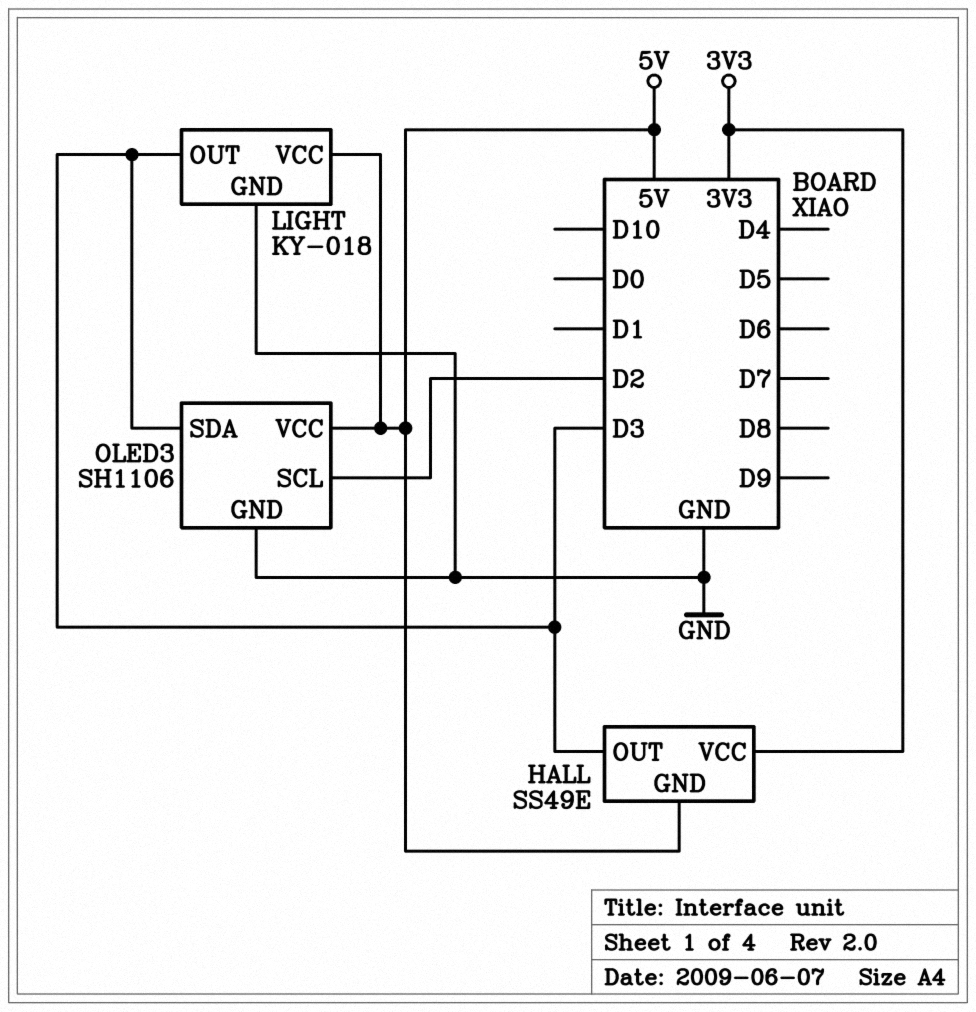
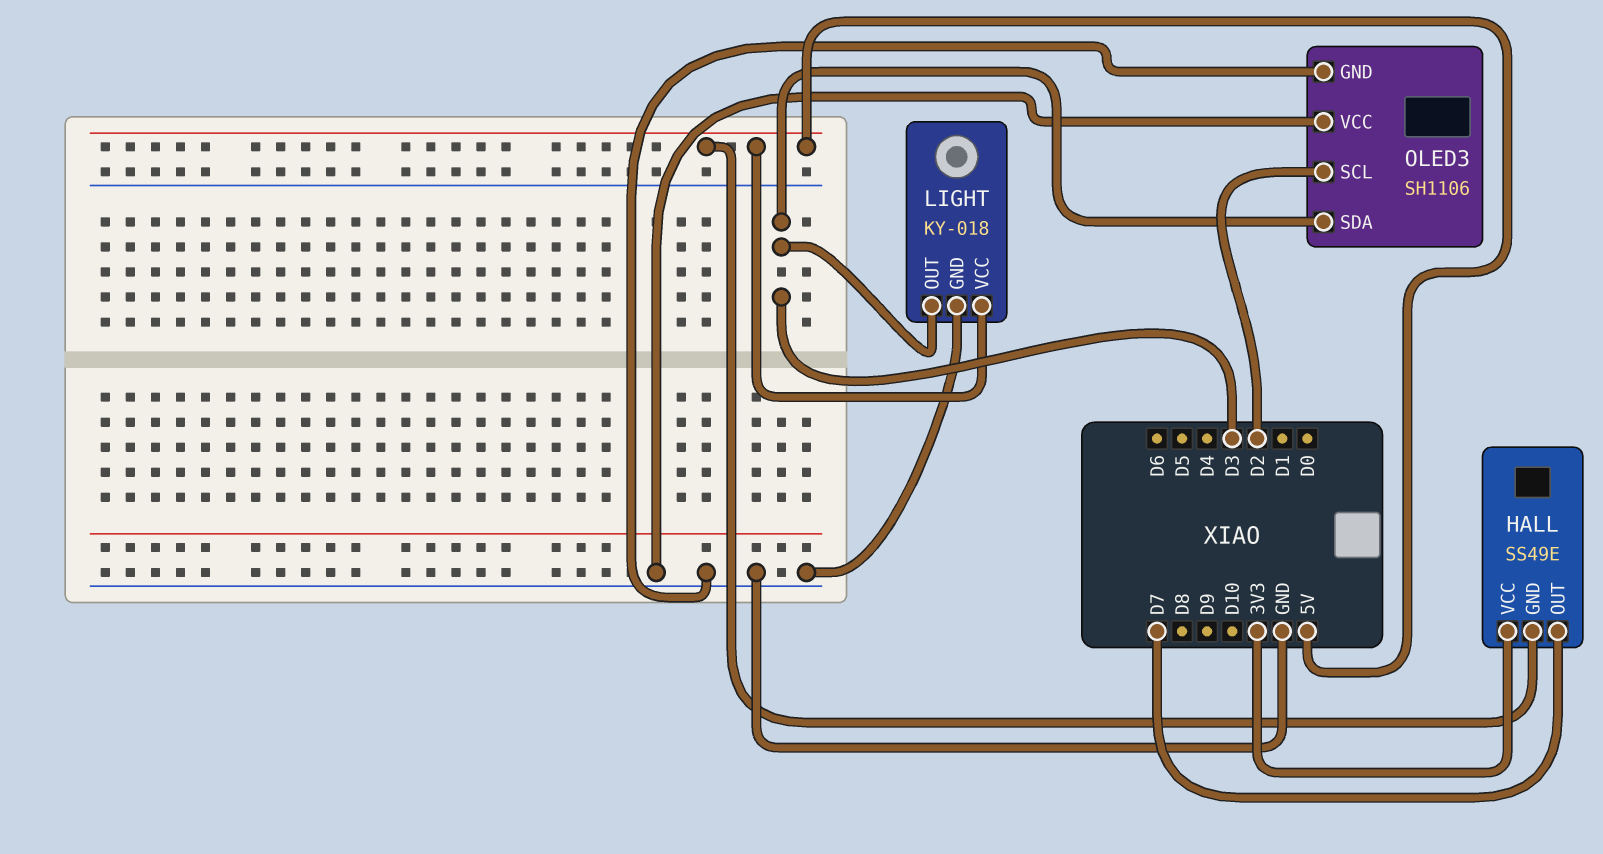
HALL pin OUT: D3 -> D7
OLED3 pin VCC: 5V -> GND

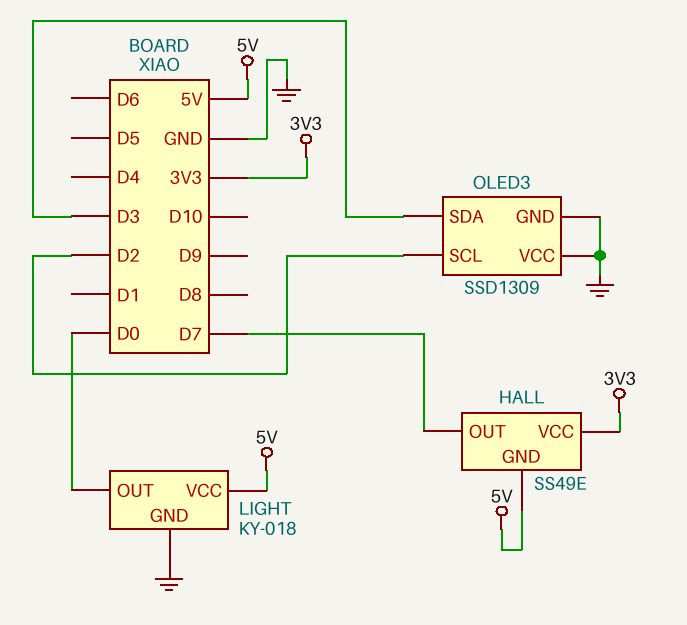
LIGHT pin OUT: D3 -> D0
OLED3: SH1106 -> SSD1309

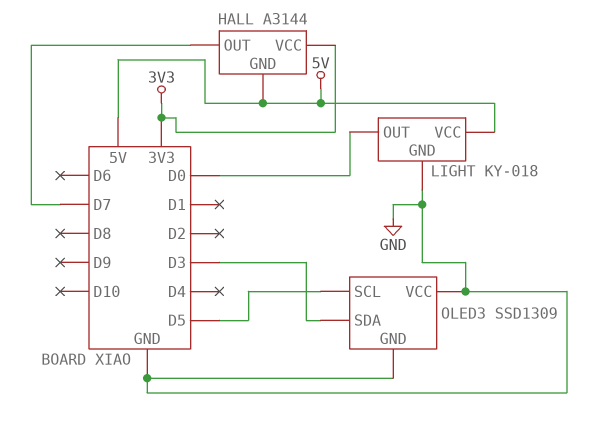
HALL: SS49E -> A3144
OLED3 pin SCL: D2 -> D5

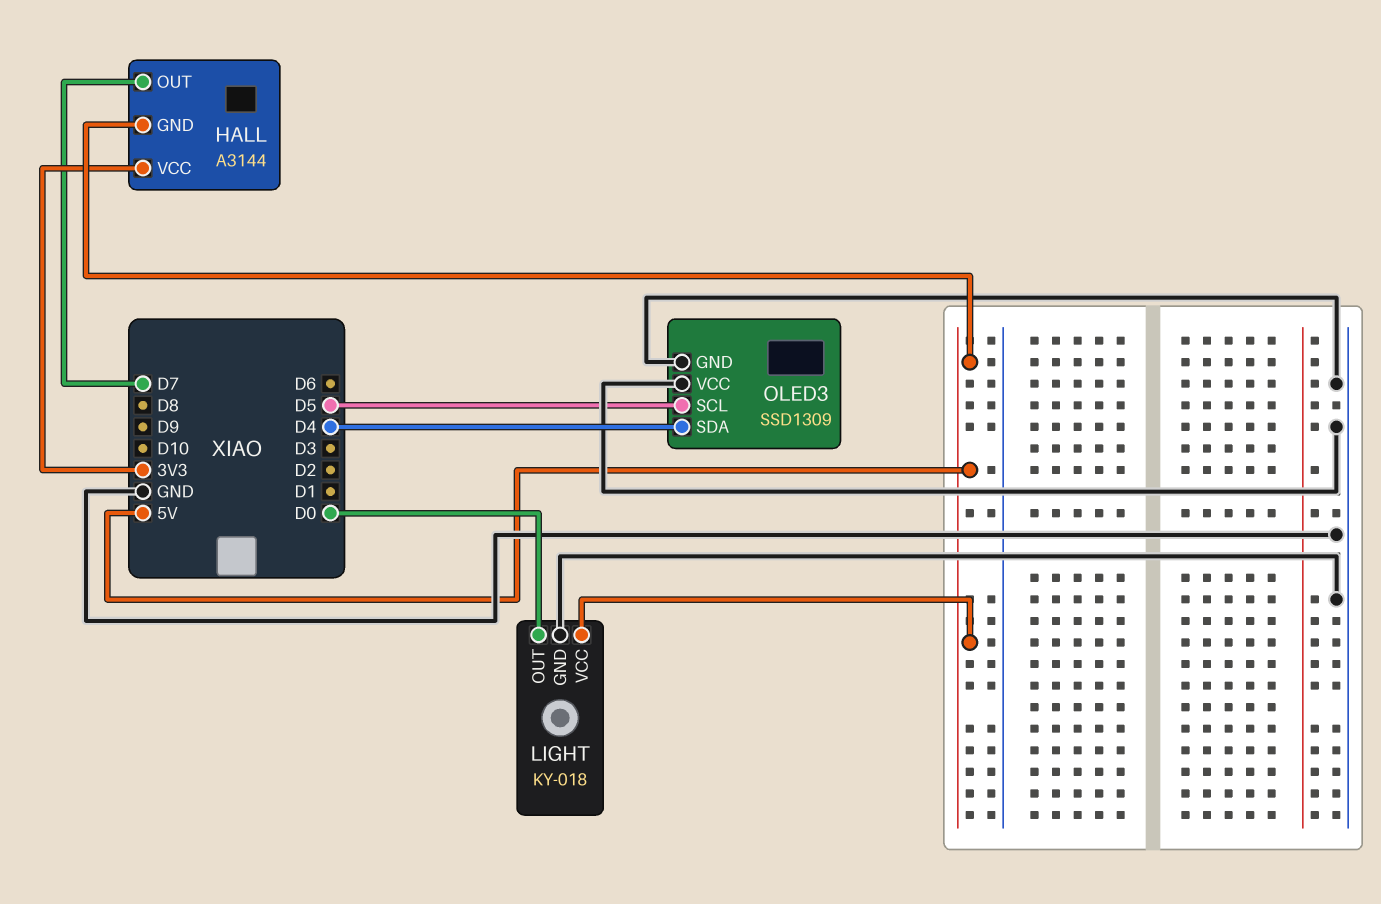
OLED3 pin SDA: D3 -> D4

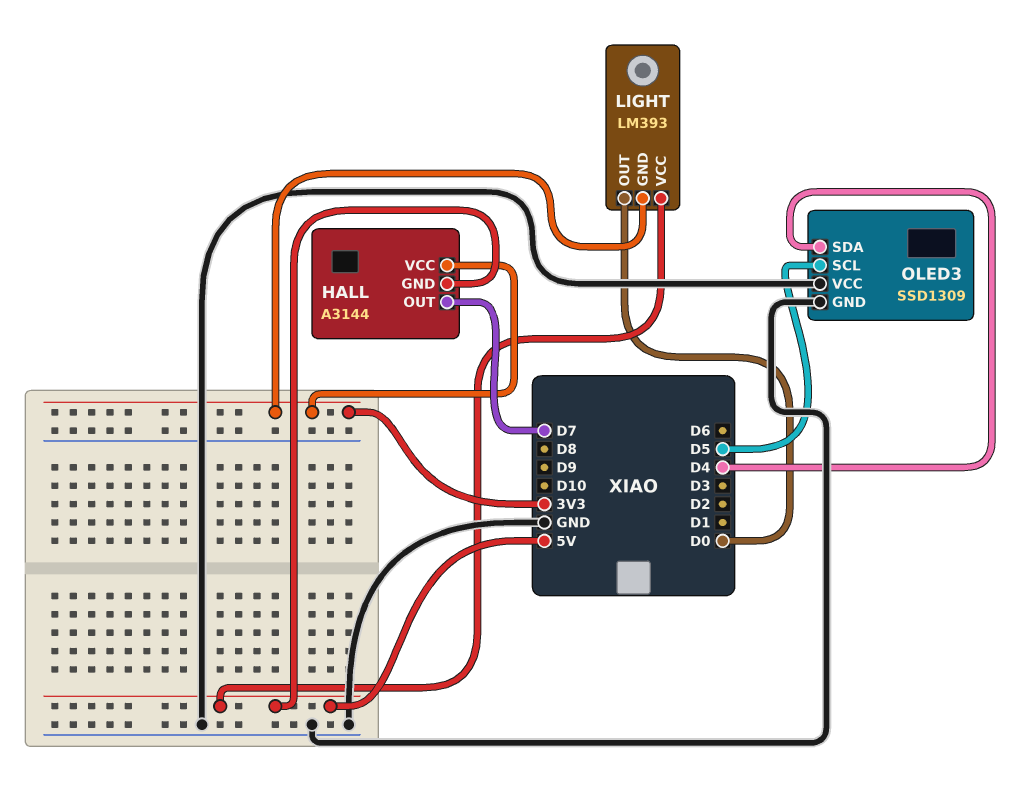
LIGHT: KY-018 -> LM393
LIGHT pin GND: GND -> 3V3

